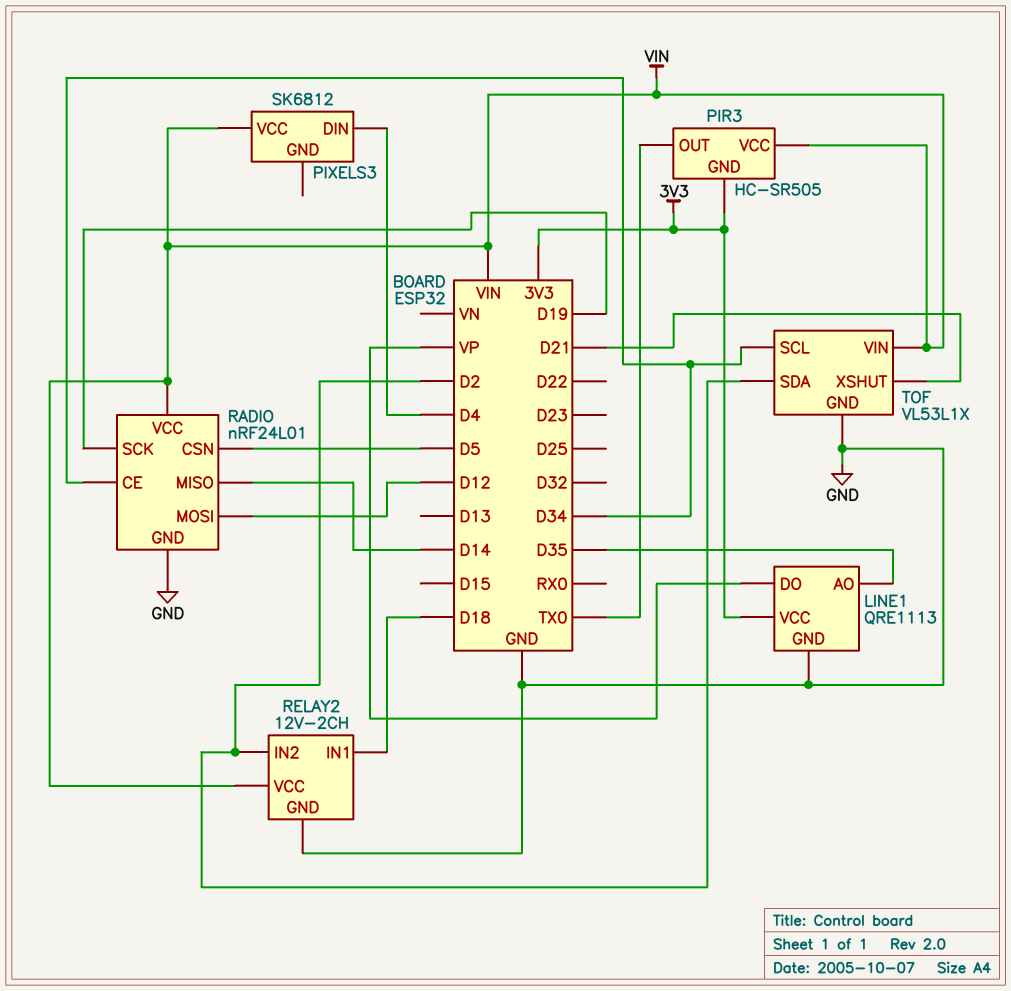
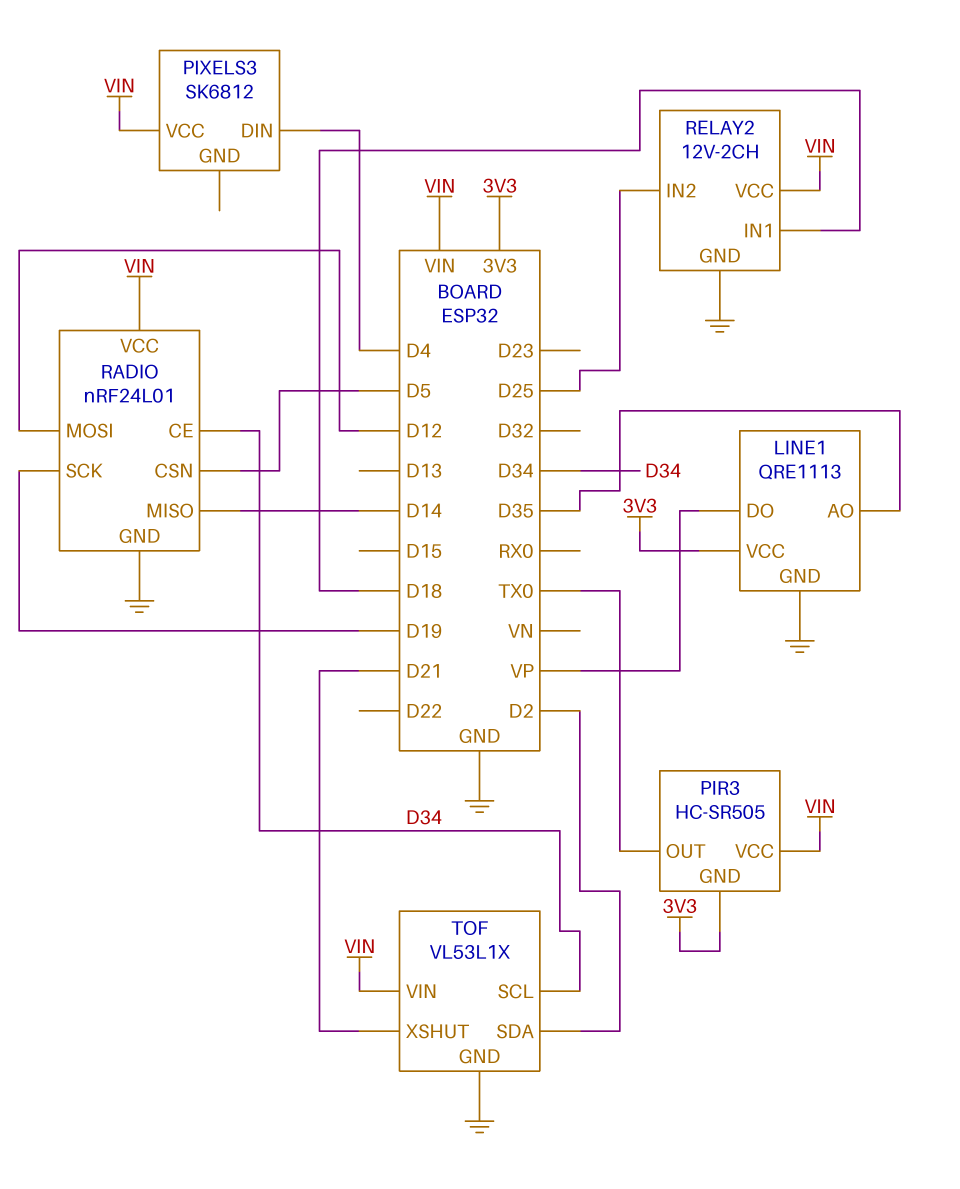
RELAY2 pin IN2: D2 -> D25

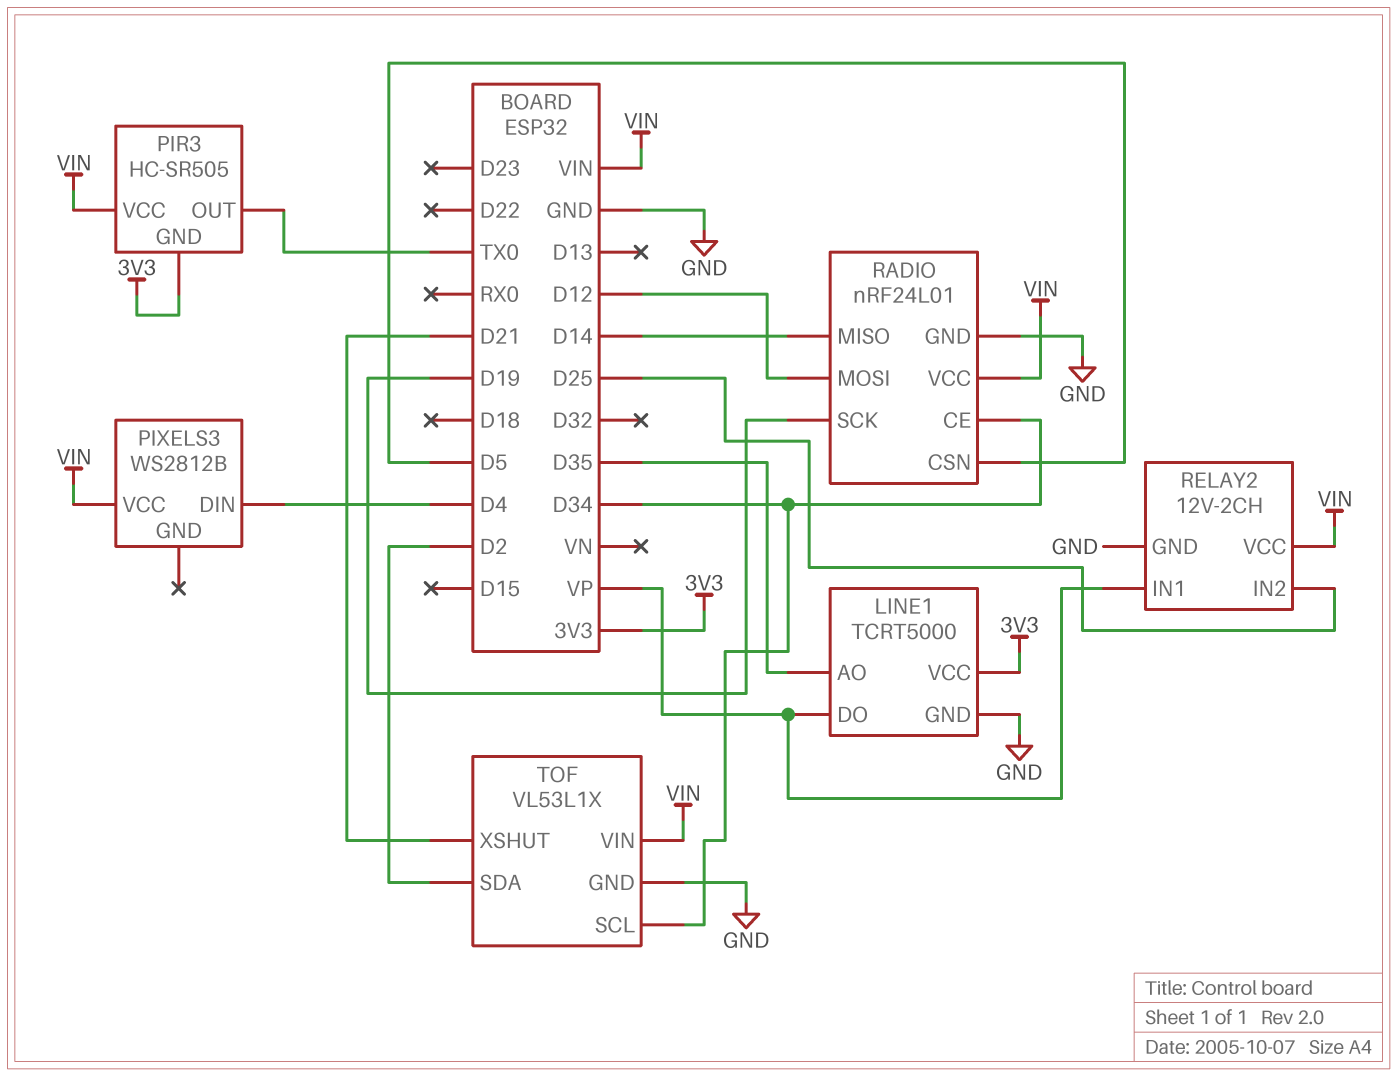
LINE1: QRE1113 -> TCRT5000
PIXELS3: SK6812 -> WS2812B
RELAY2 pin IN1: D18 -> VP

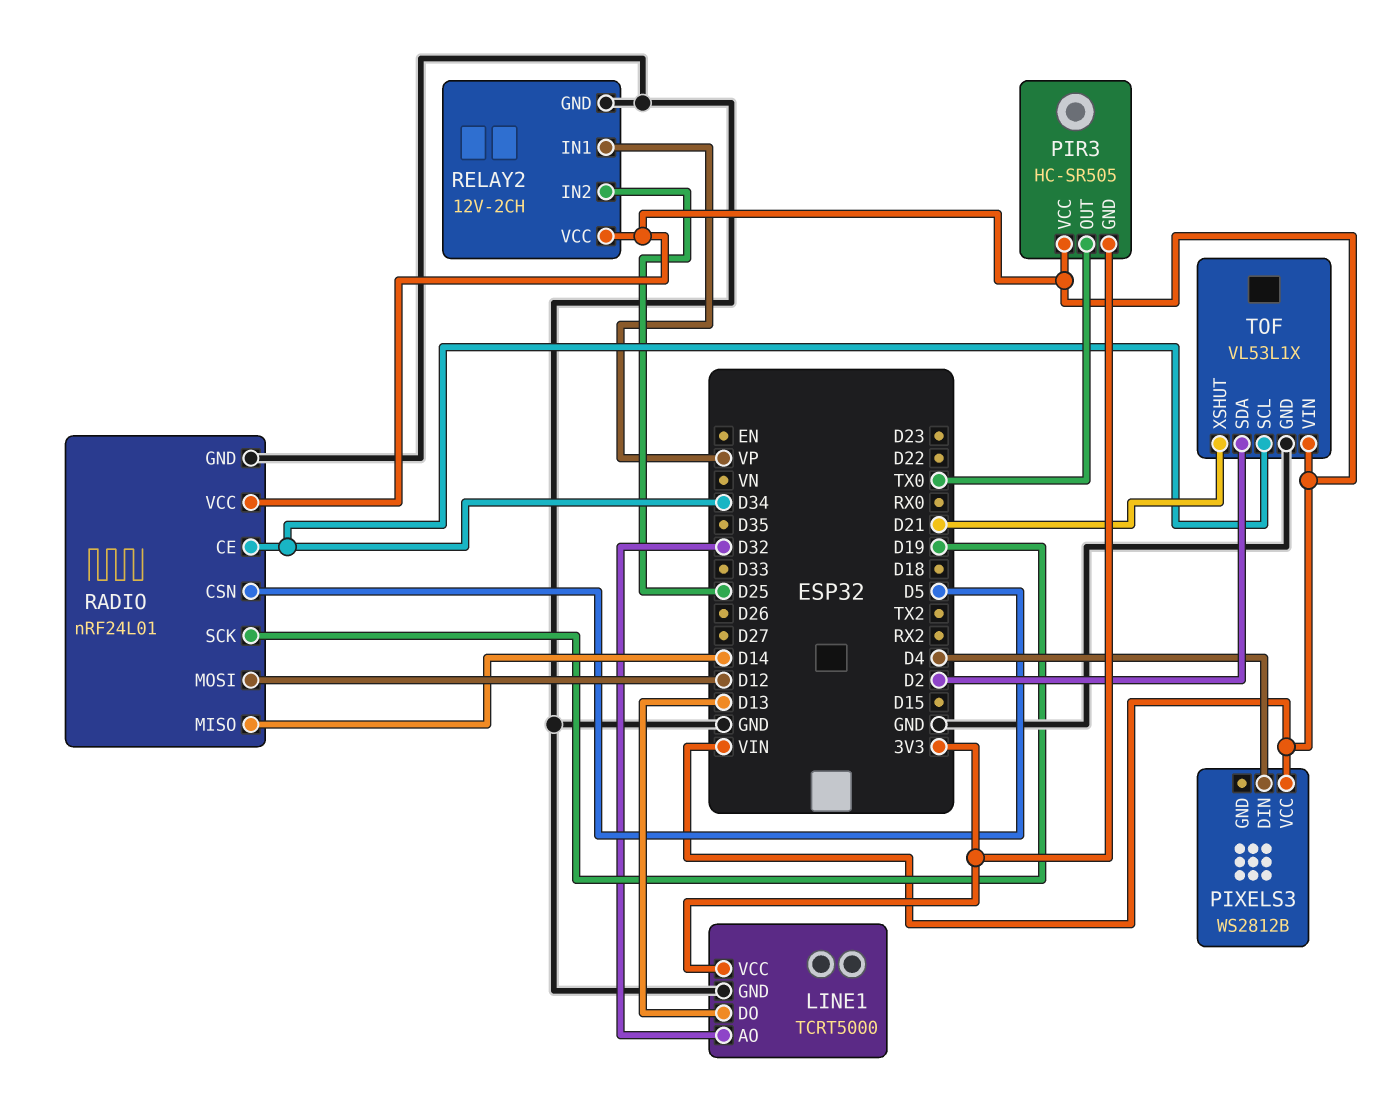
LINE1 pin AO: D35 -> D32
LINE1 pin DO: VP -> D13

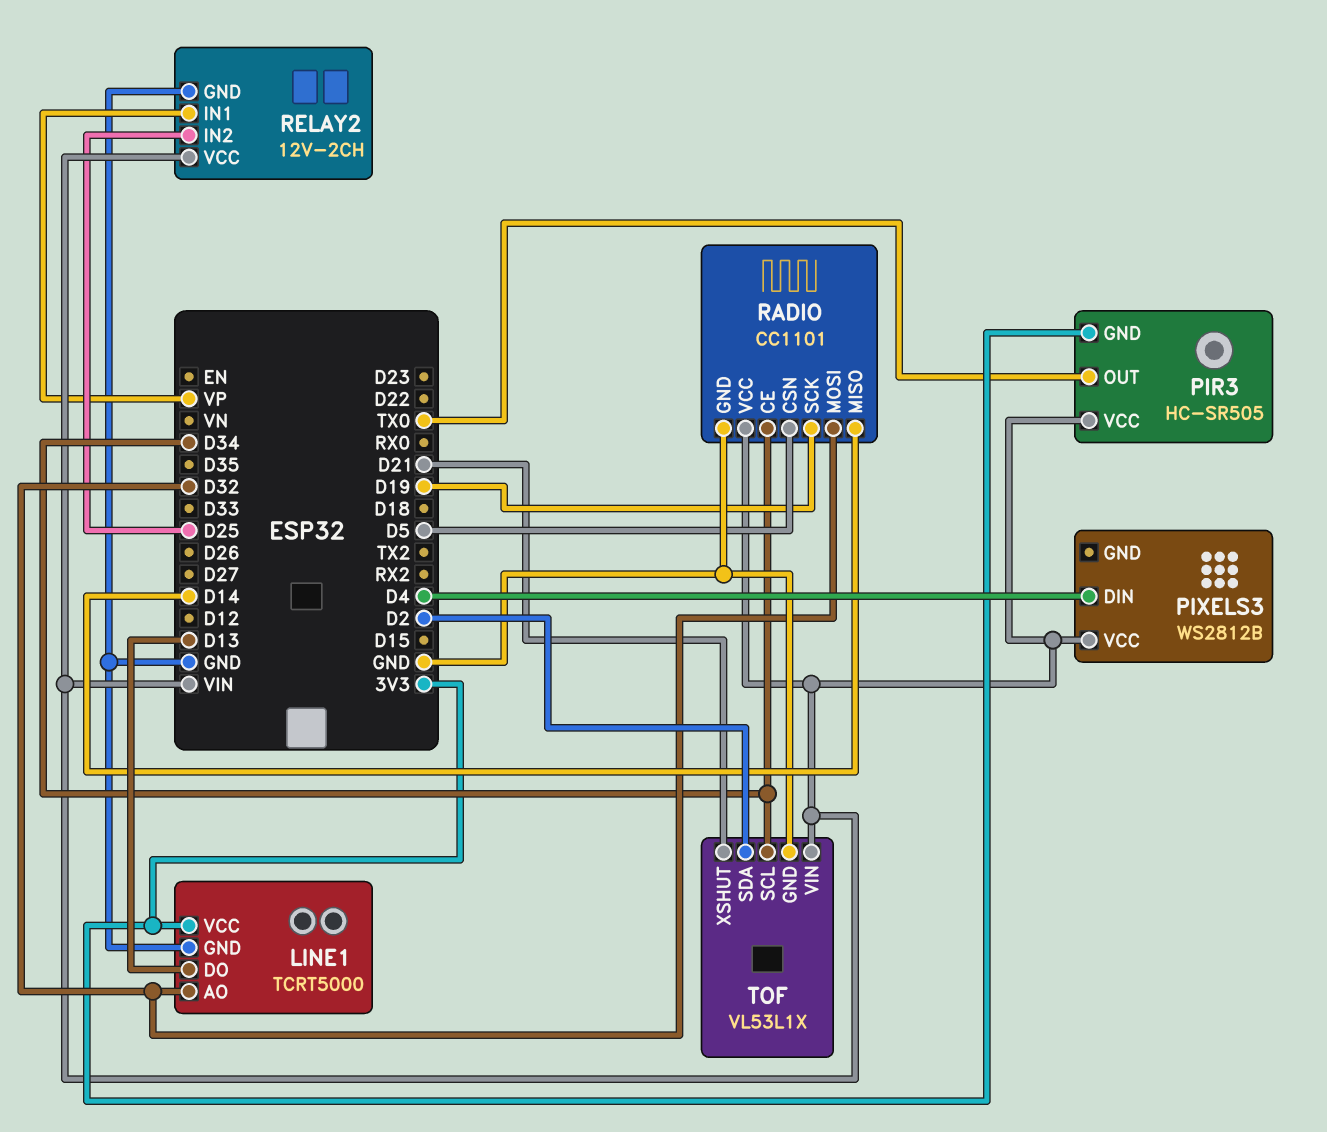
RADIO: nRF24L01 -> CC1101
RADIO pin MOSI: D12 -> D32

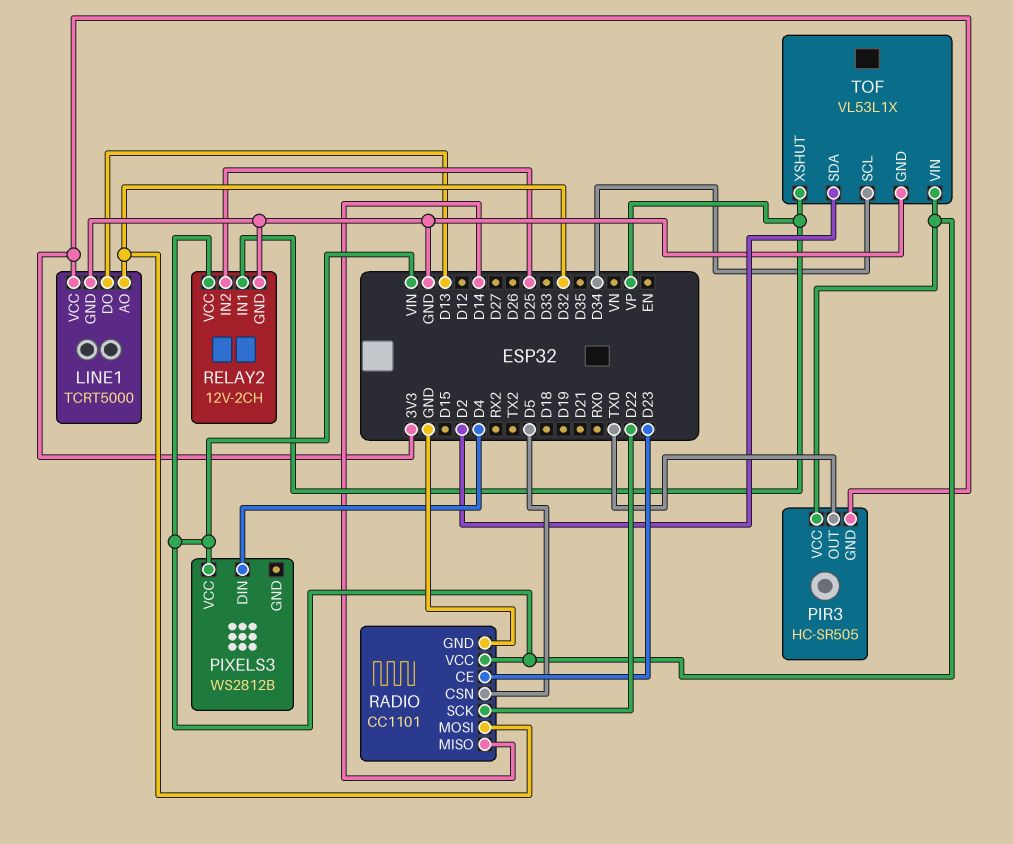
RADIO pin CE: D34 -> D23
RADIO pin SCK: D19 -> D22
TOF pin XSHUT: D21 -> VP

